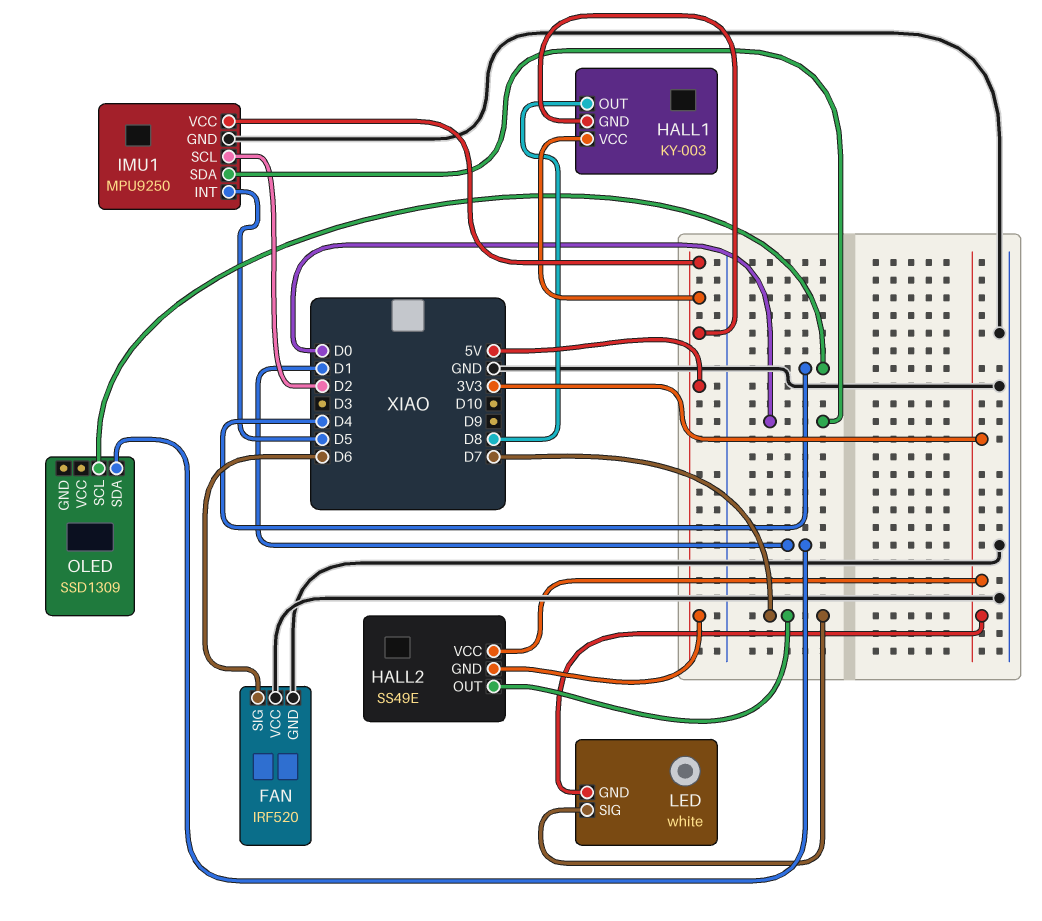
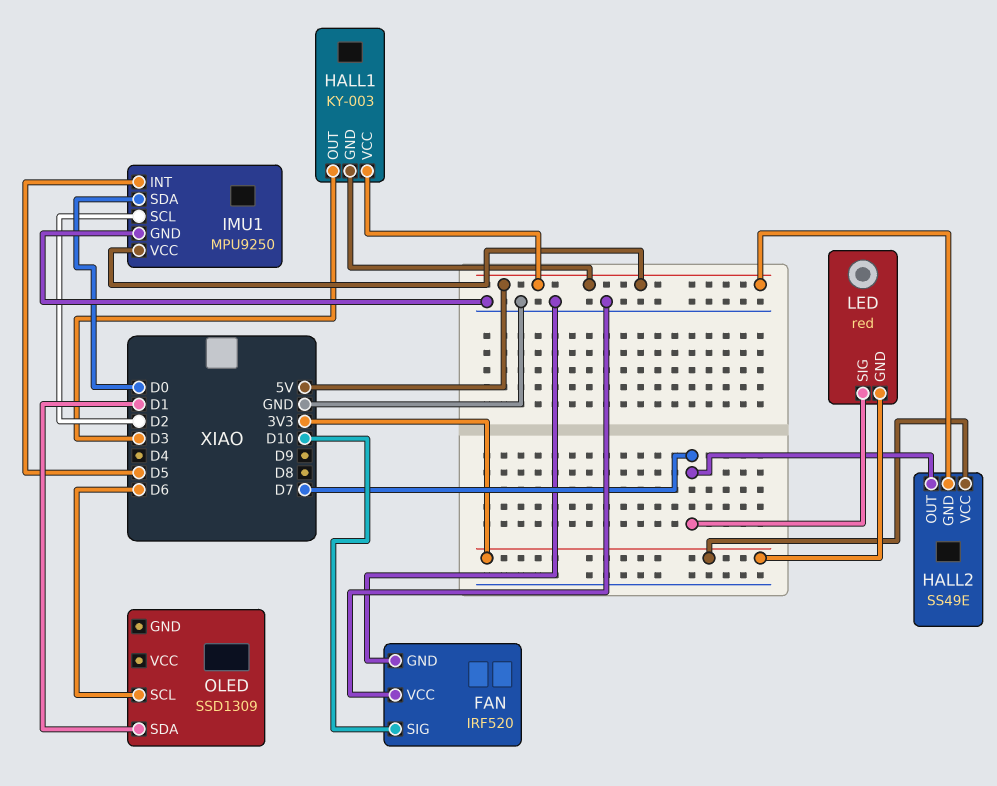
FAN pin SIG: D6 -> D10
HALL1 pin OUT: D8 -> D3
LED: white -> red
OLED pin SCL: D4 -> D6

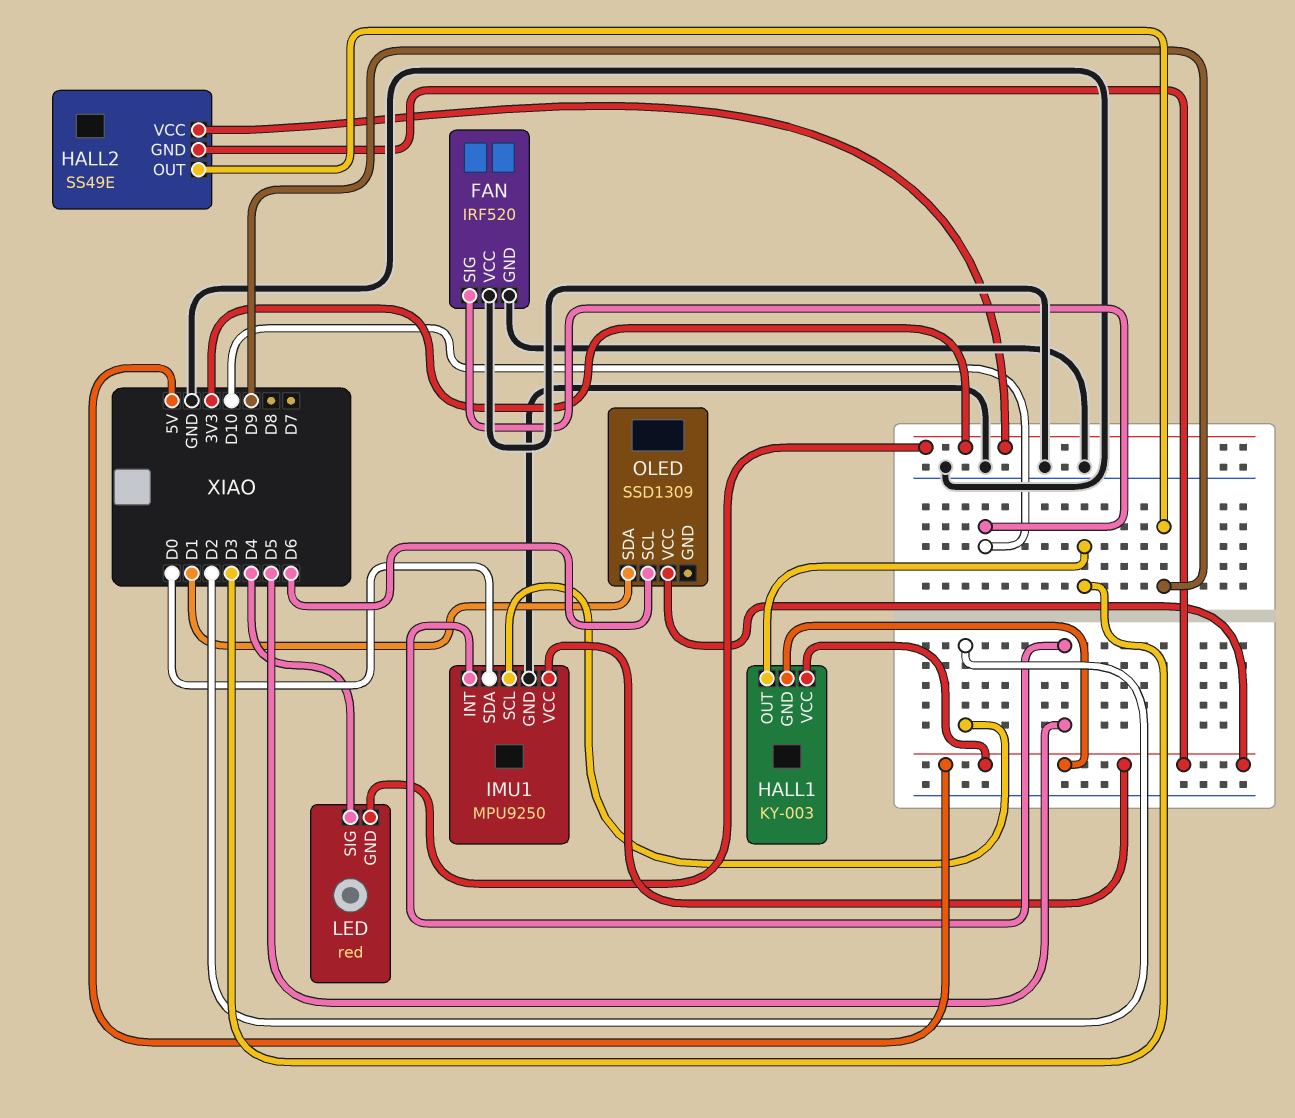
HALL2 pin OUT: D7 -> D9
LED pin SIG: D7 -> D4
OLED pin VCC: none -> 5V

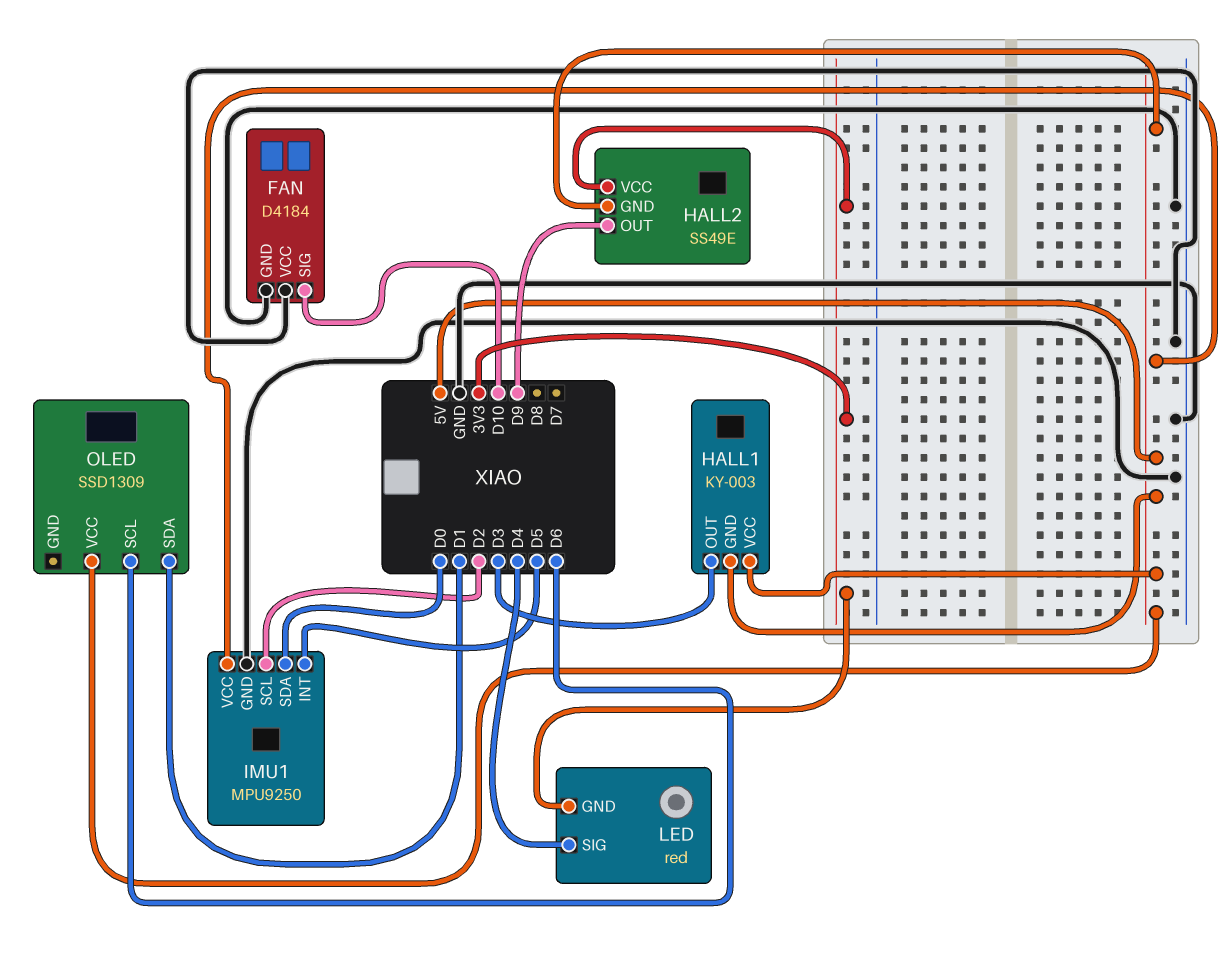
FAN: IRF520 -> D4184

